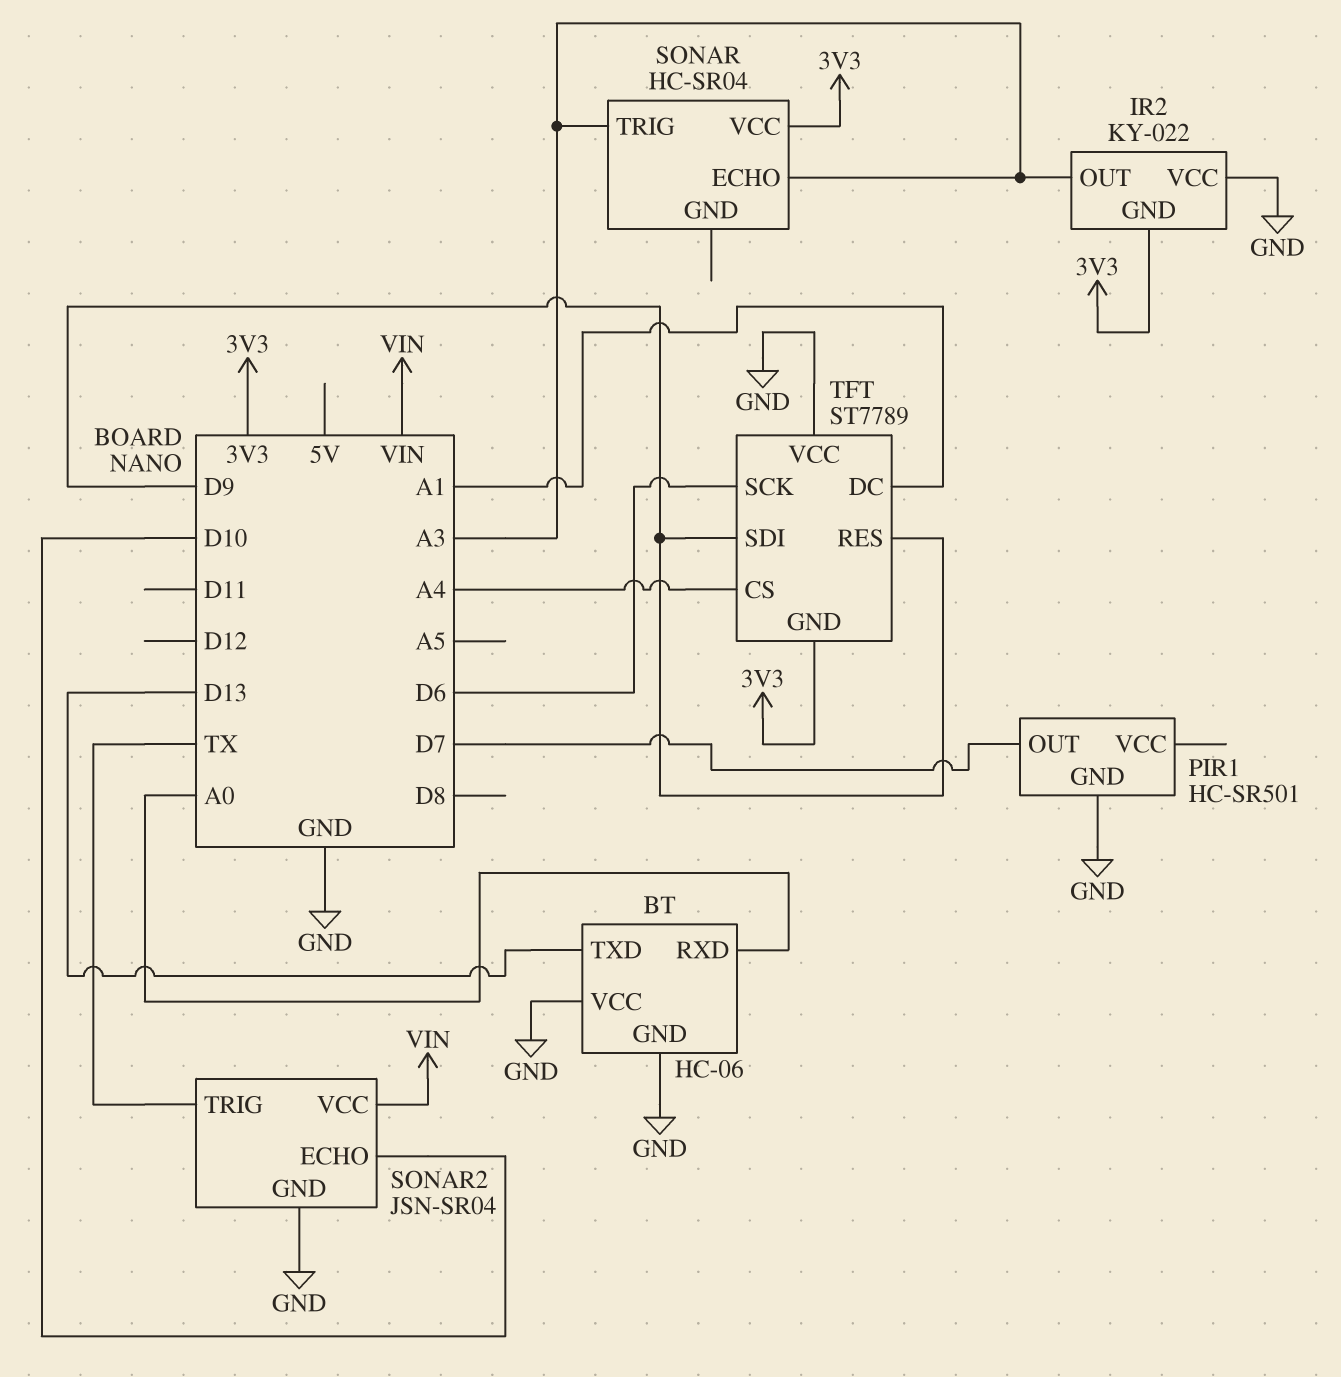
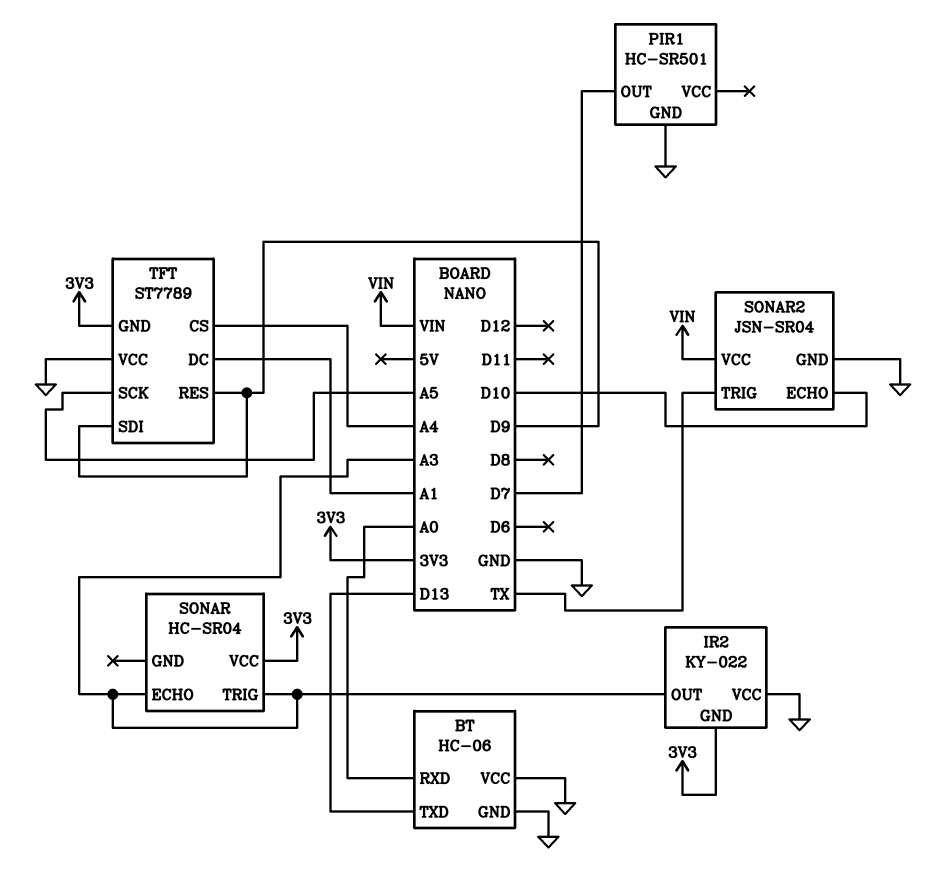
TFT pin SCK: D6 -> A5

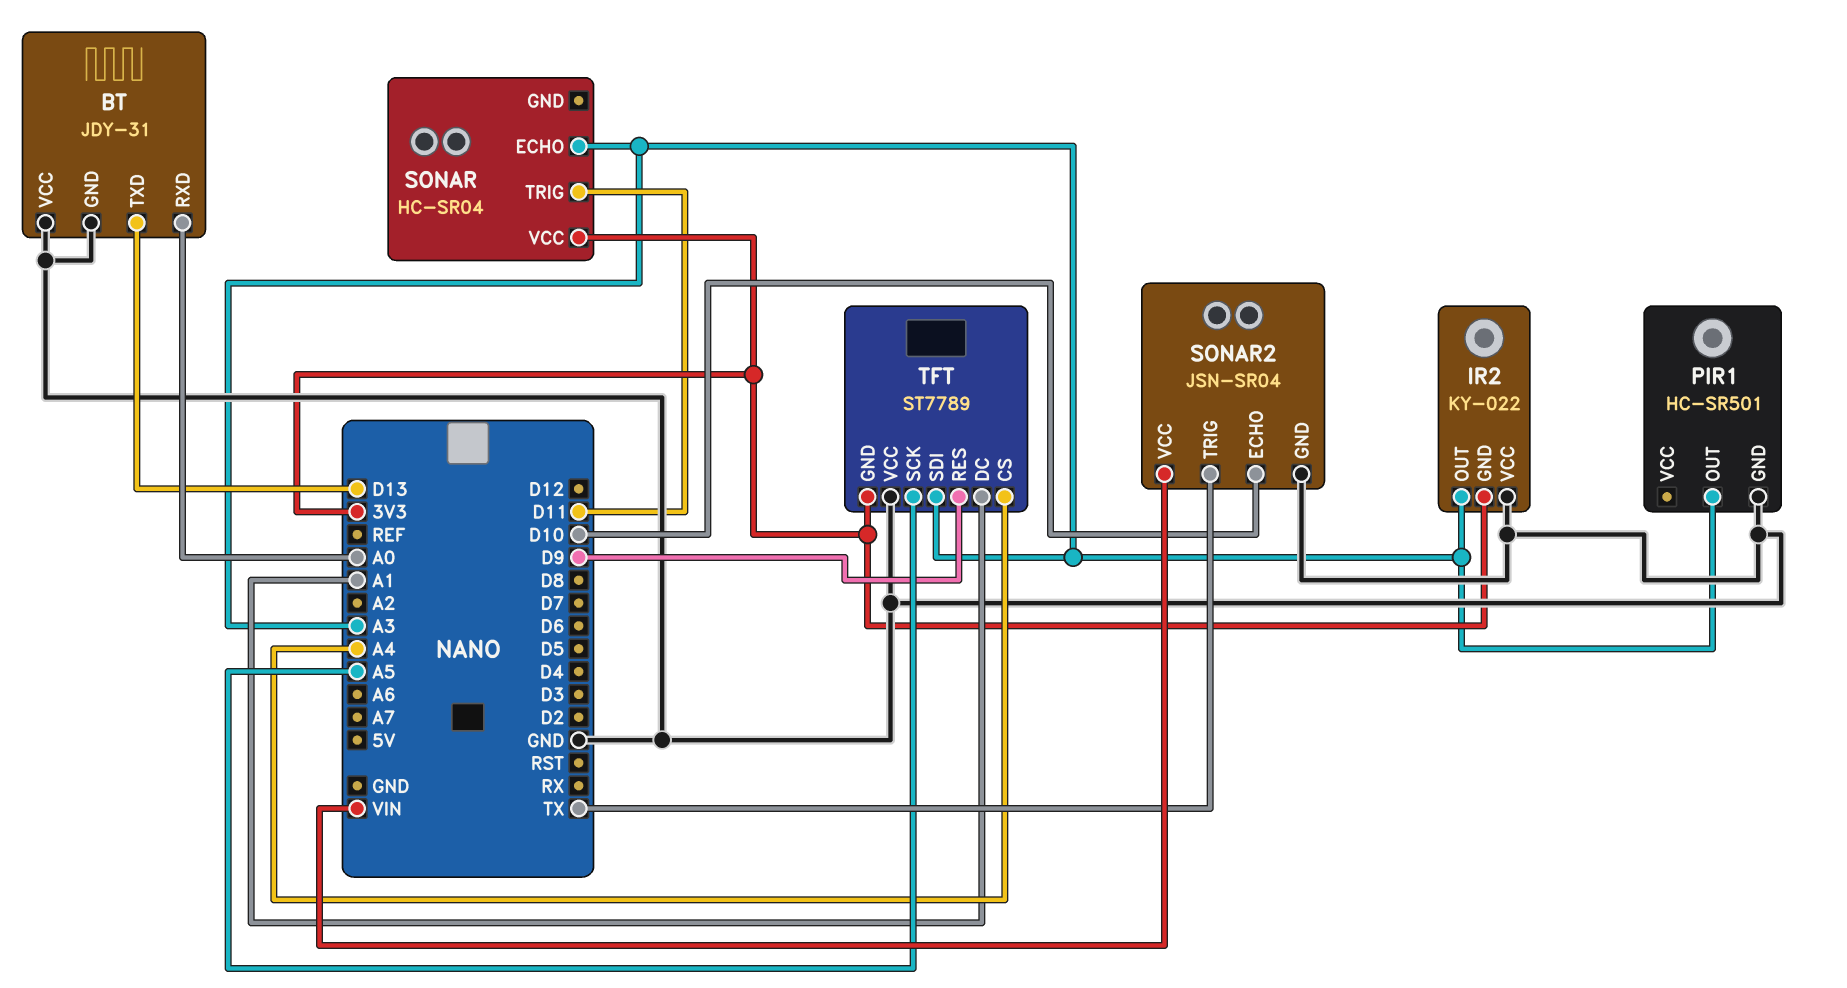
BT: HC-06 -> JDY-31
PIR1 pin OUT: D7 -> A3
SONAR pin TRIG: A3 -> D11
TFT pin SDI: D9 -> A3

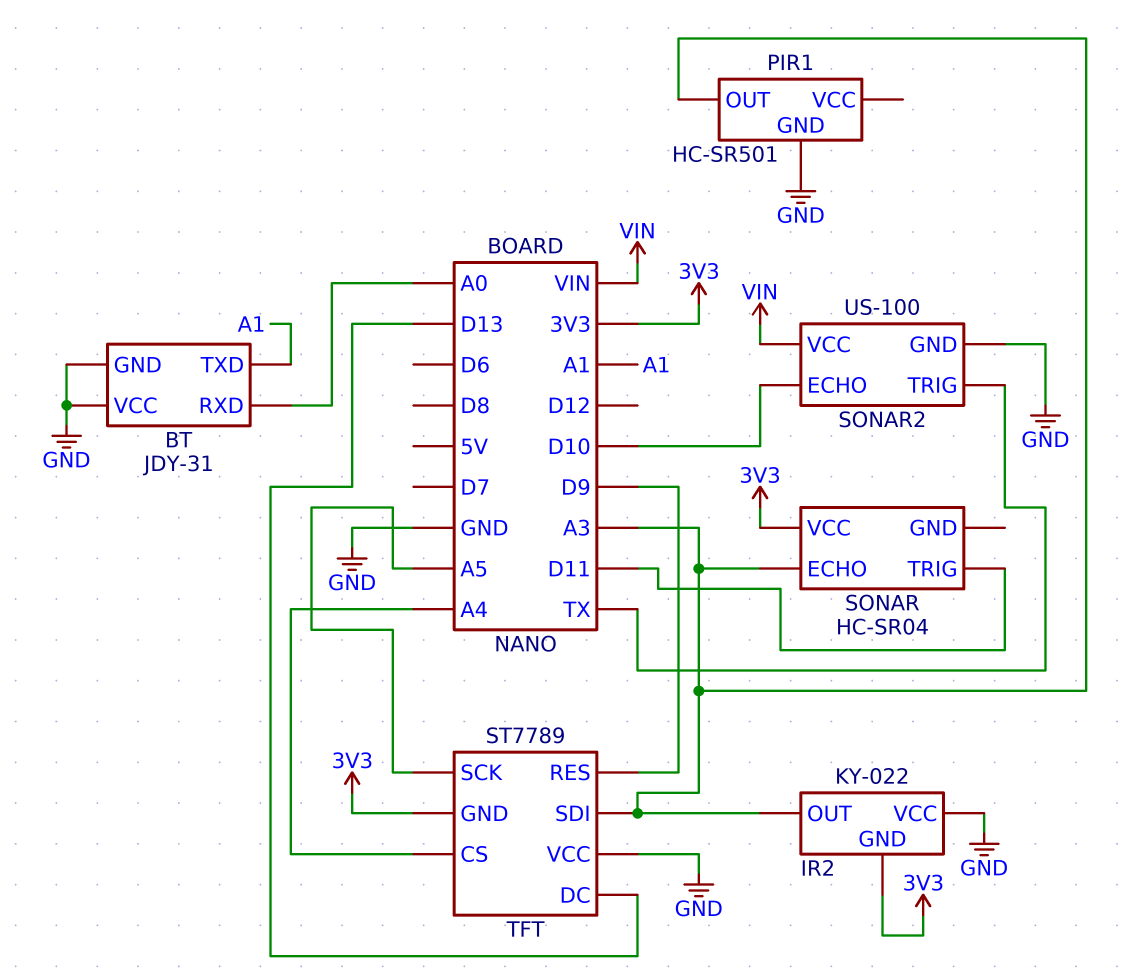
BT pin TXD: D13 -> A1
SONAR2: JSN-SR04 -> US-100
TFT pin DC: A1 -> D13

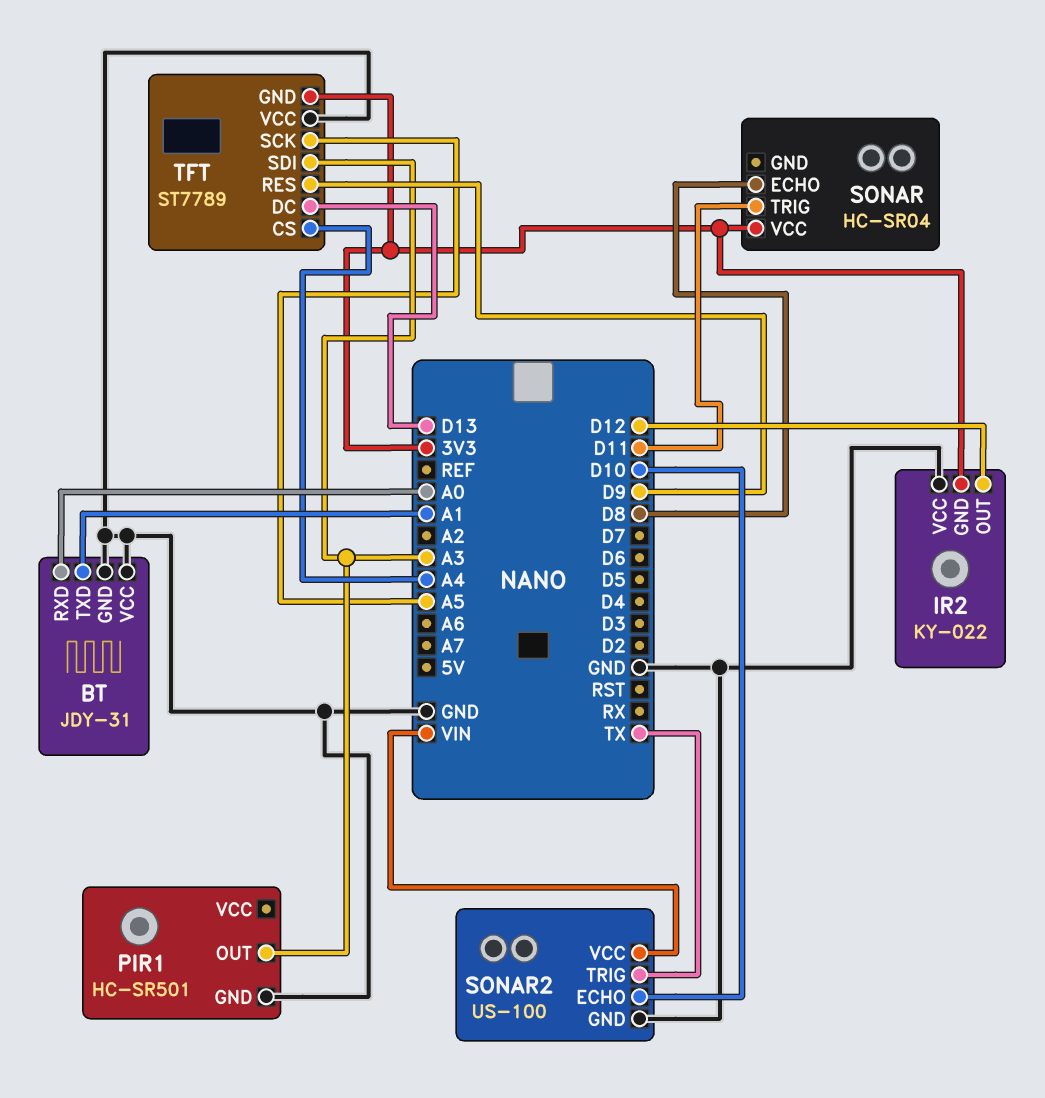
IR2 pin OUT: A3 -> D12
SONAR pin ECHO: A3 -> D8

